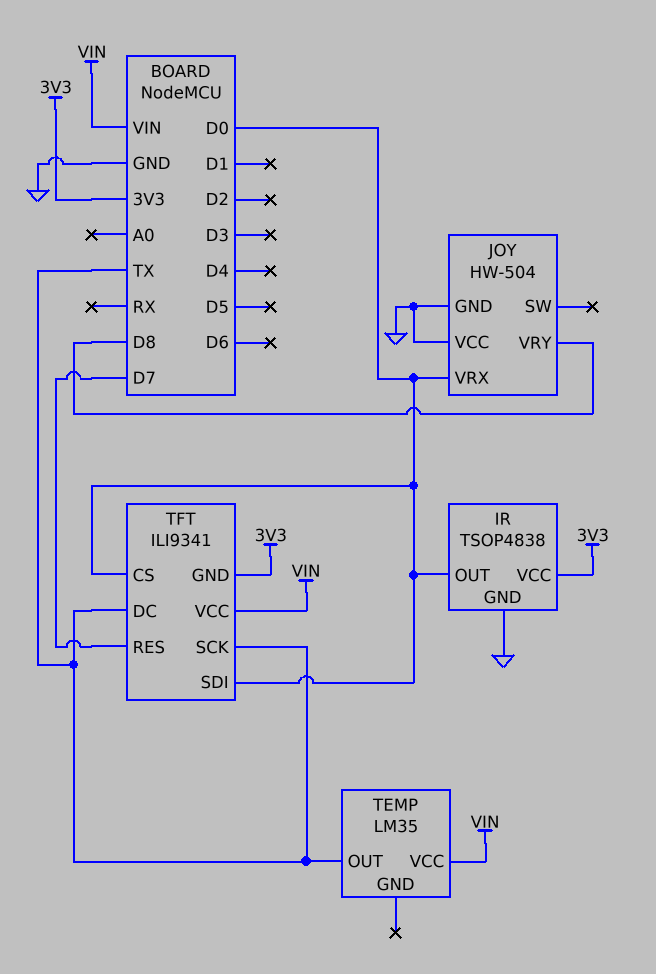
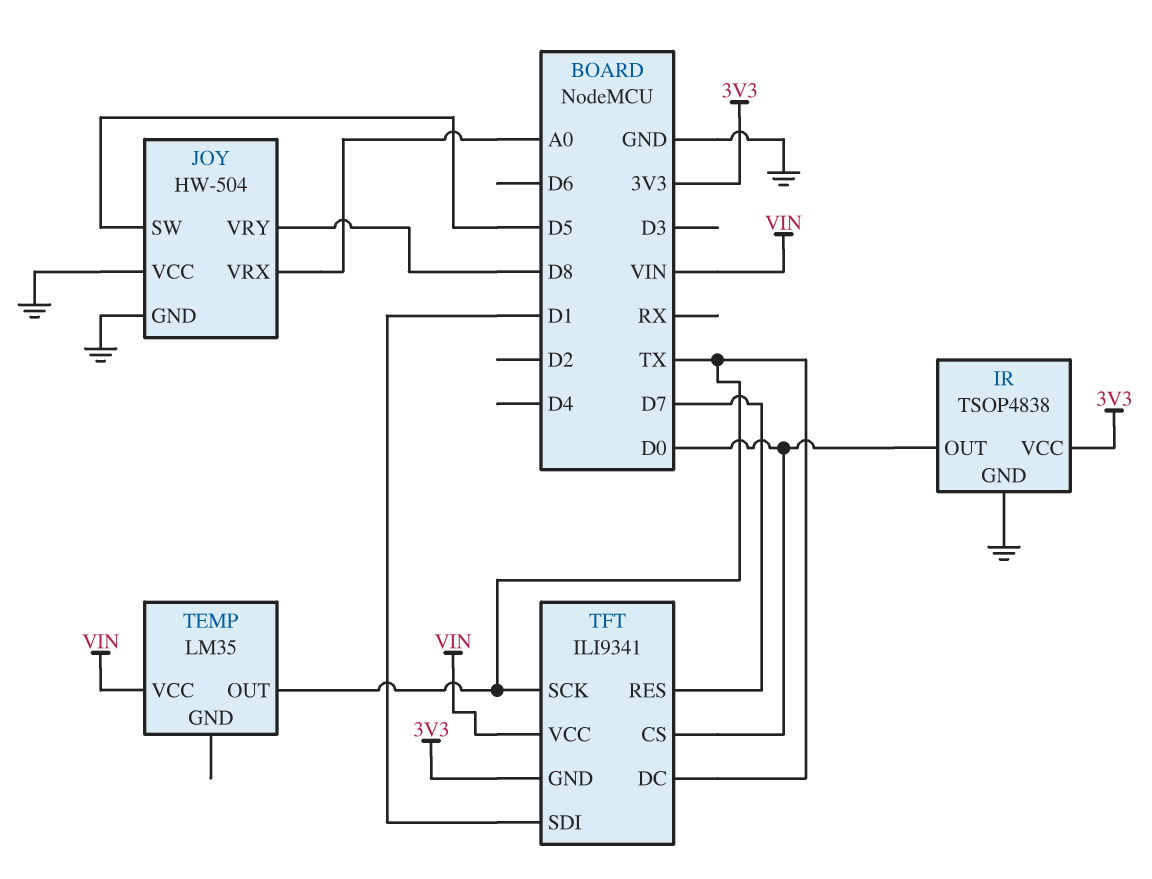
JOY pin SW: none -> D5
JOY pin VRX: D0 -> A0
TFT pin SDI: D0 -> D1

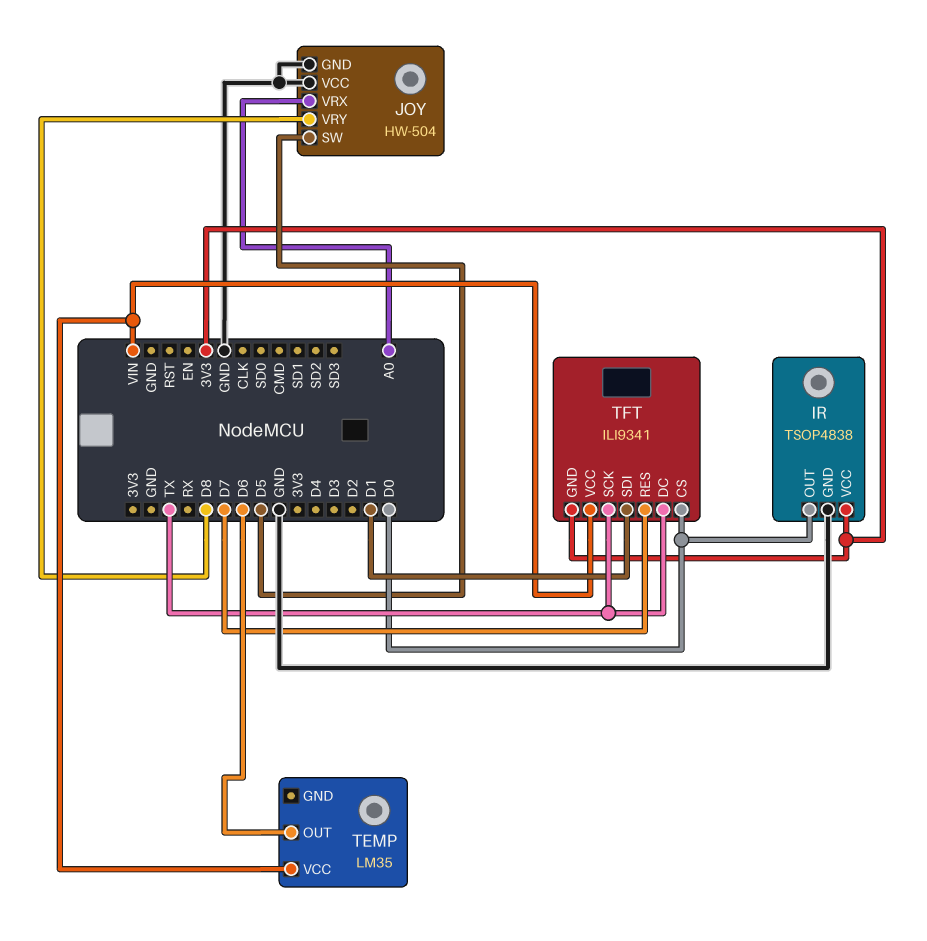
TEMP pin OUT: TX -> D6

